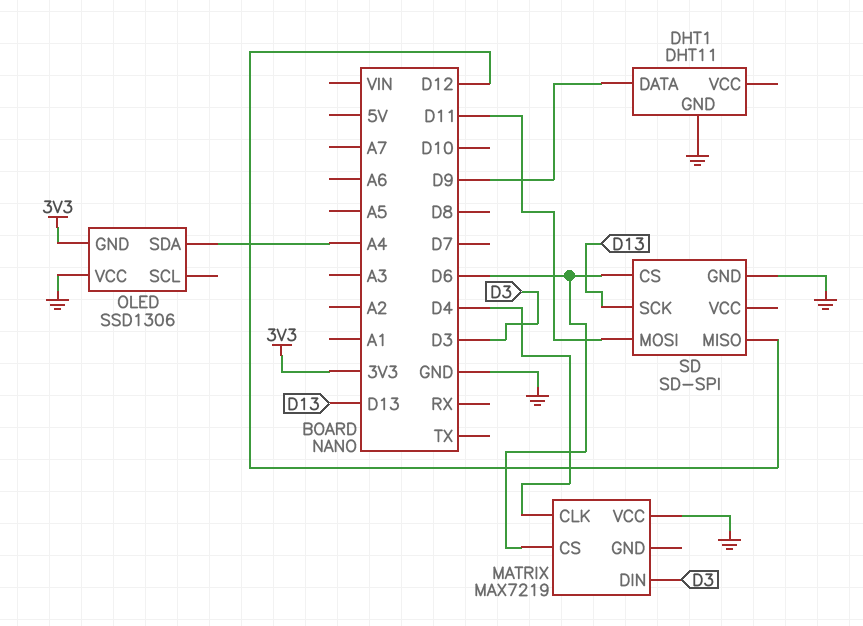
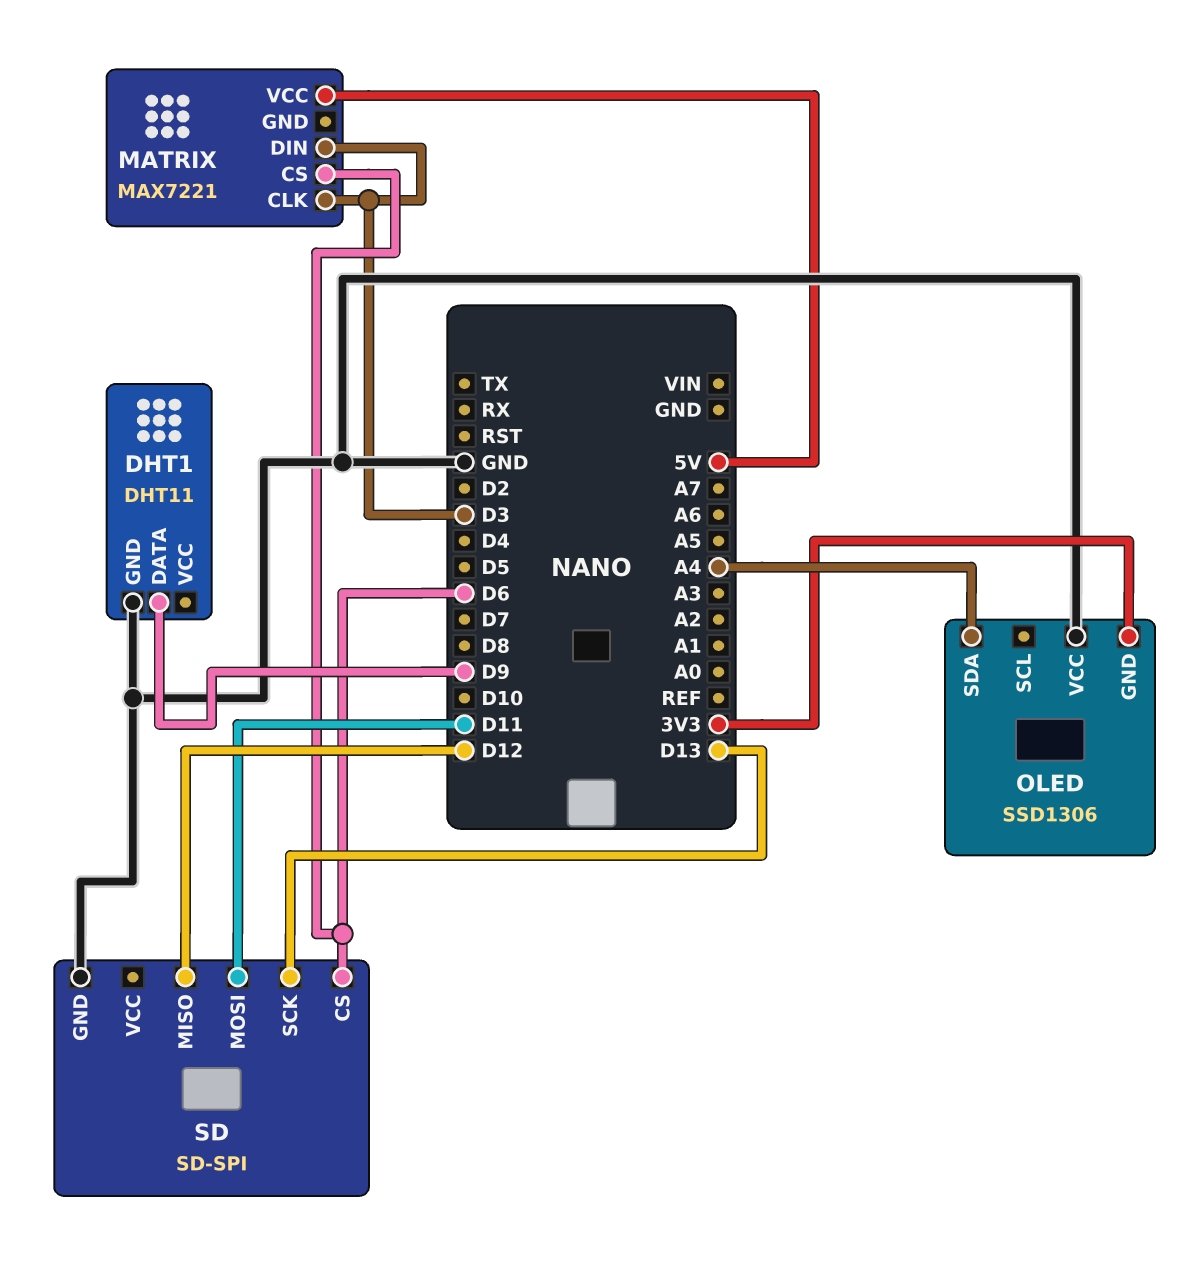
MATRIX: MAX7219 -> MAX7221
MATRIX pin CLK: D4 -> D3
MATRIX pin VCC: GND -> 5V

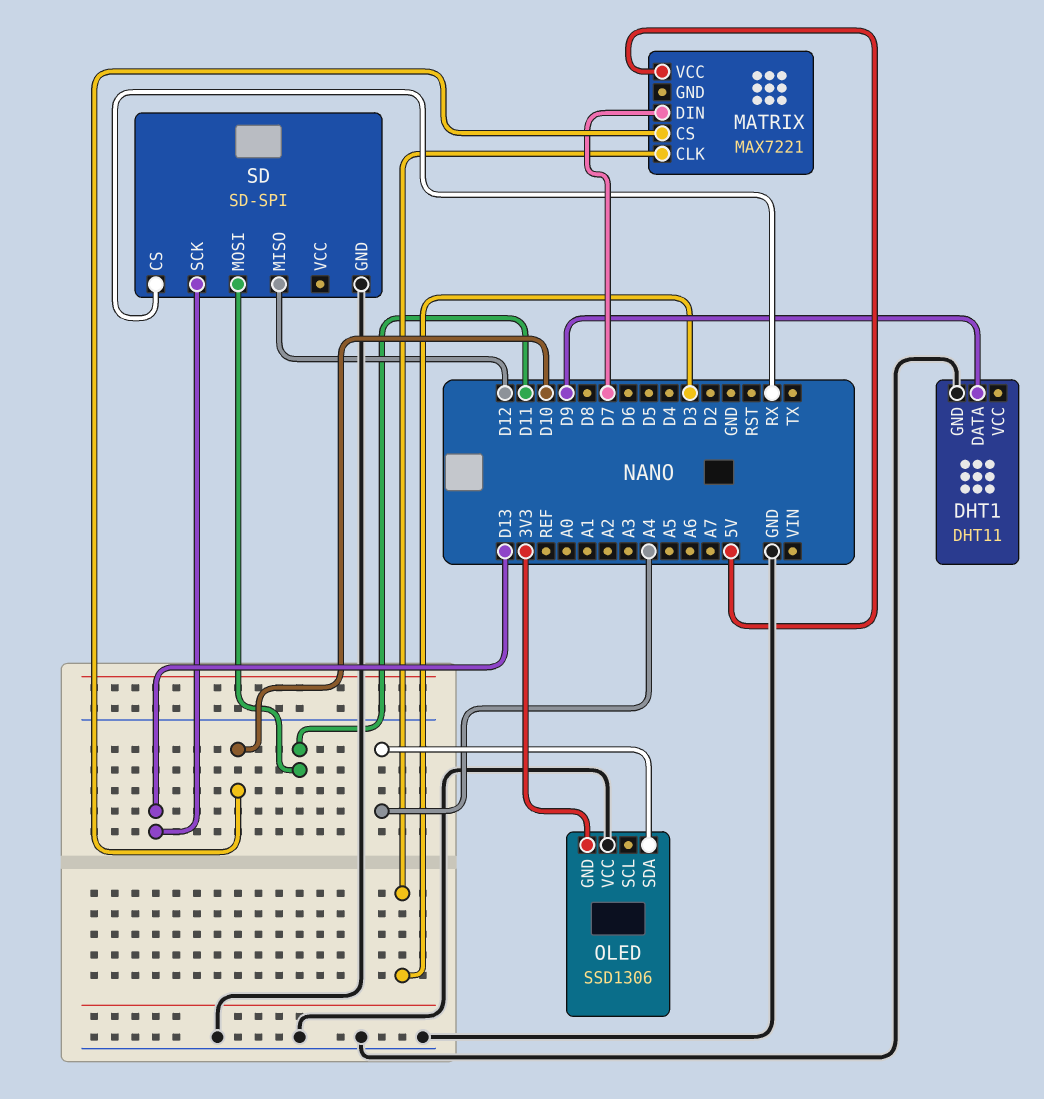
MATRIX pin CS: D6 -> D10
MATRIX pin DIN: D3 -> D7
SD pin CS: D6 -> RX

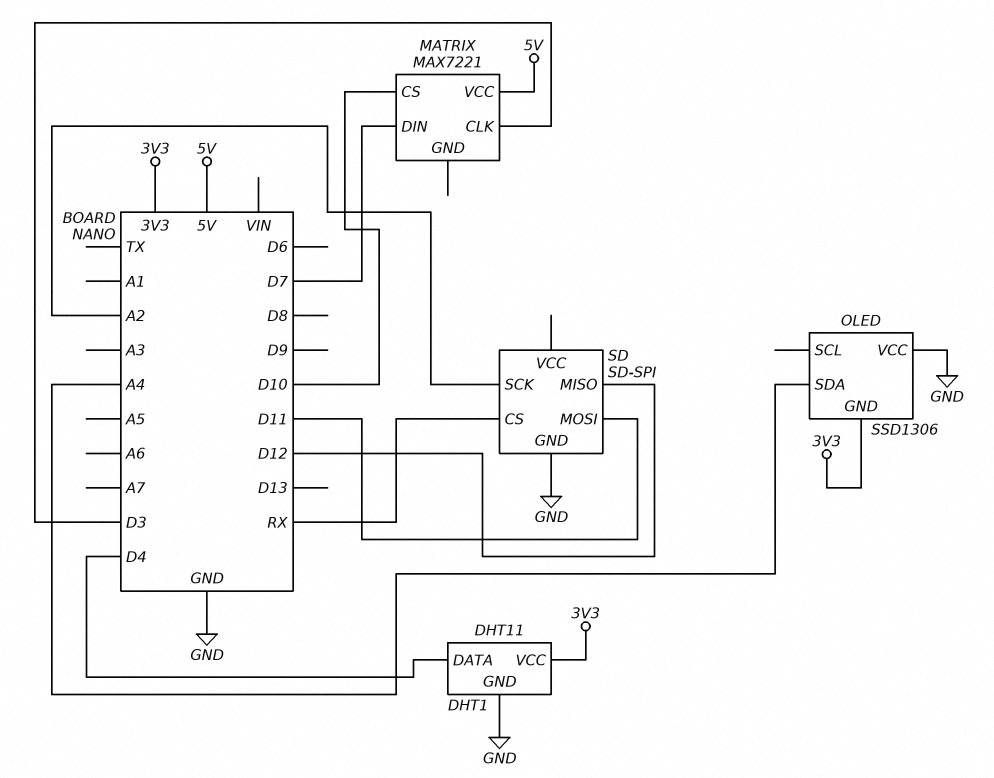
DHT1 pin DATA: D9 -> D4
DHT1 pin VCC: none -> 3V3
SD pin SCK: D13 -> A2

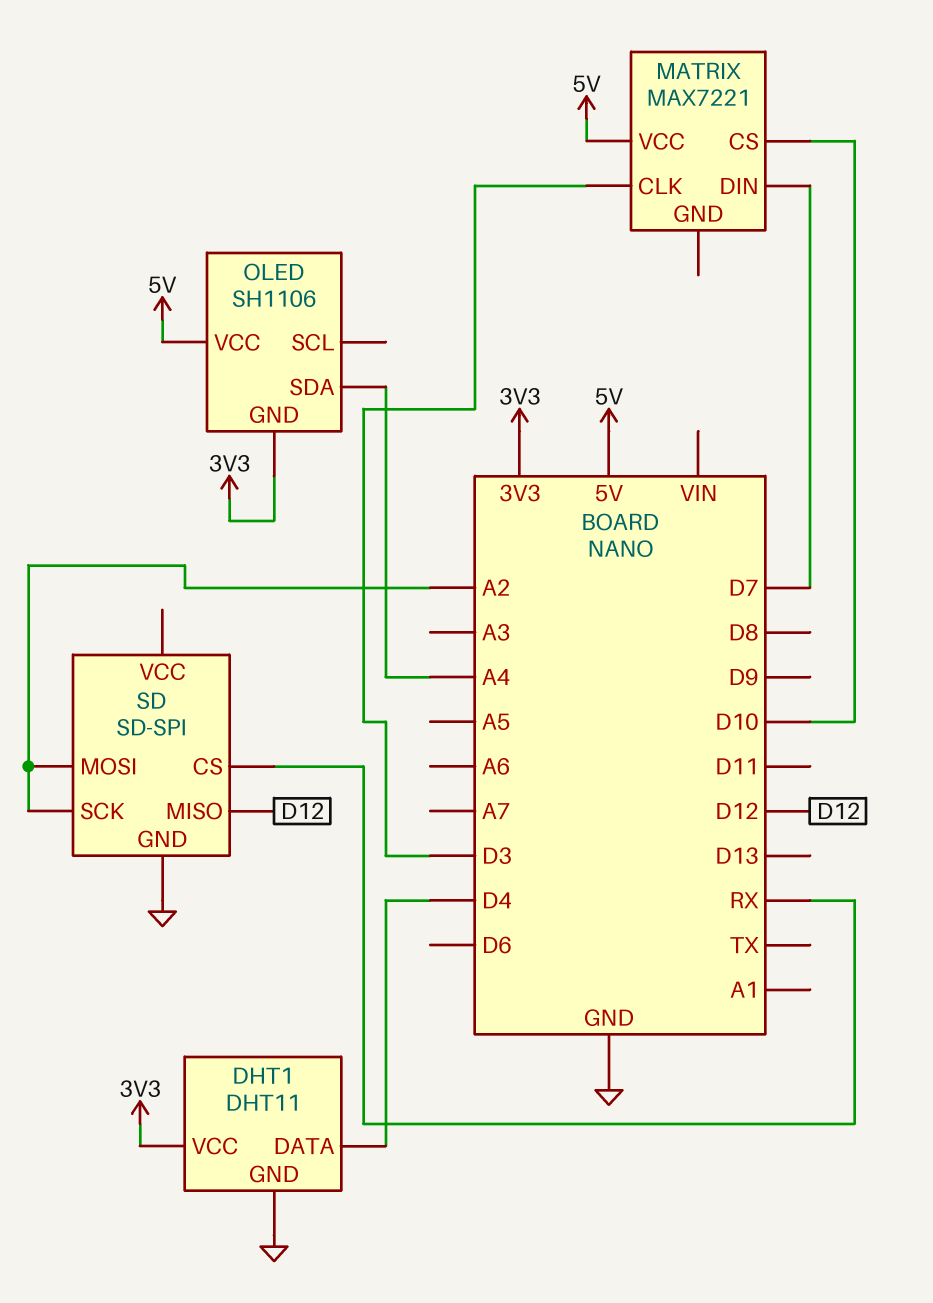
OLED: SSD1306 -> SH1106
OLED pin VCC: GND -> 5V
SD pin MOSI: D11 -> A2

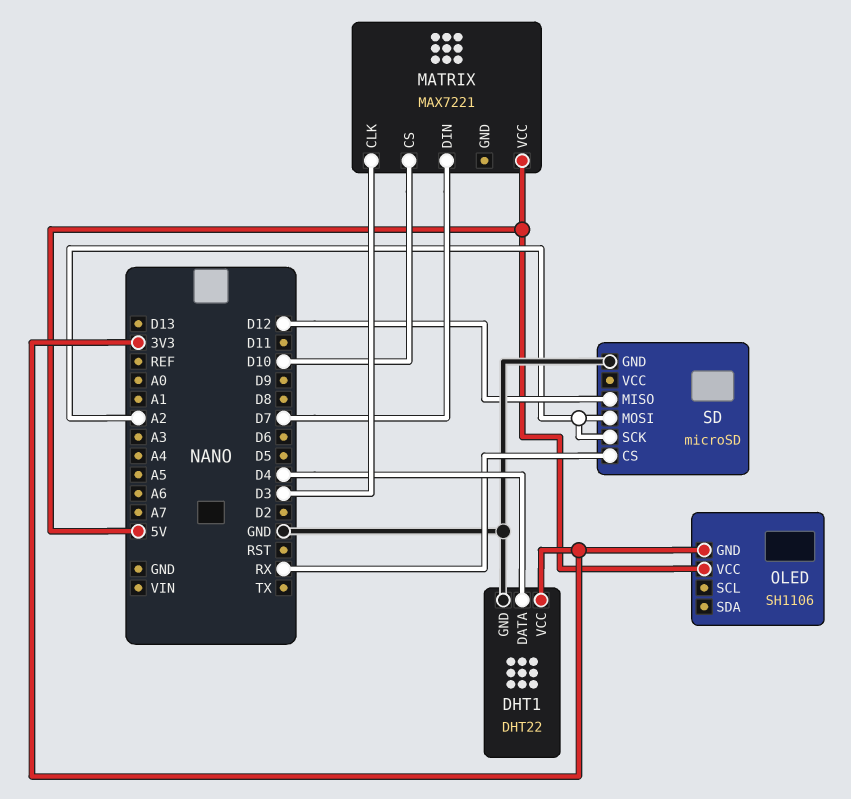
DHT1: DHT11 -> DHT22
OLED pin SDA: A4 -> none
SD: SD-SPI -> microSD

